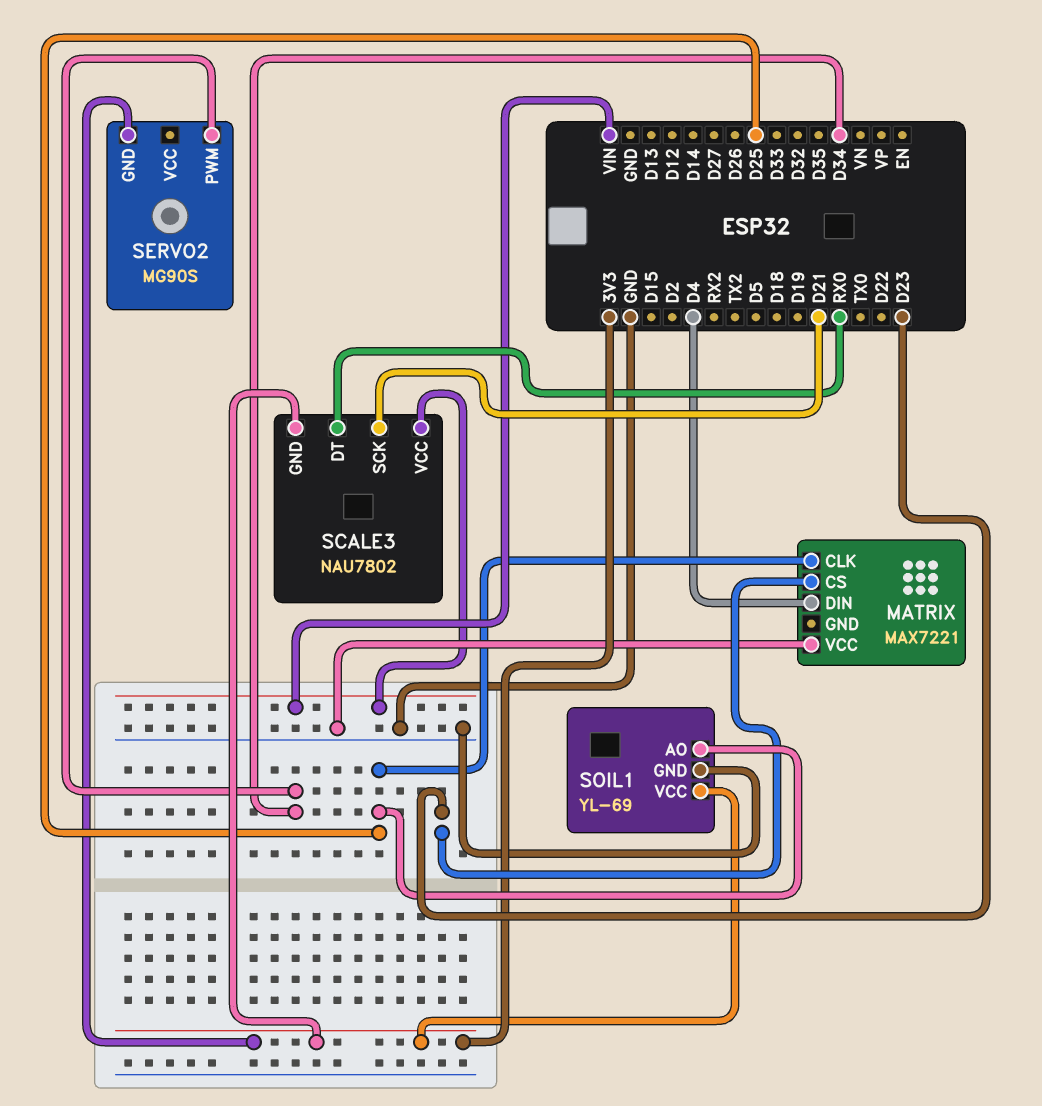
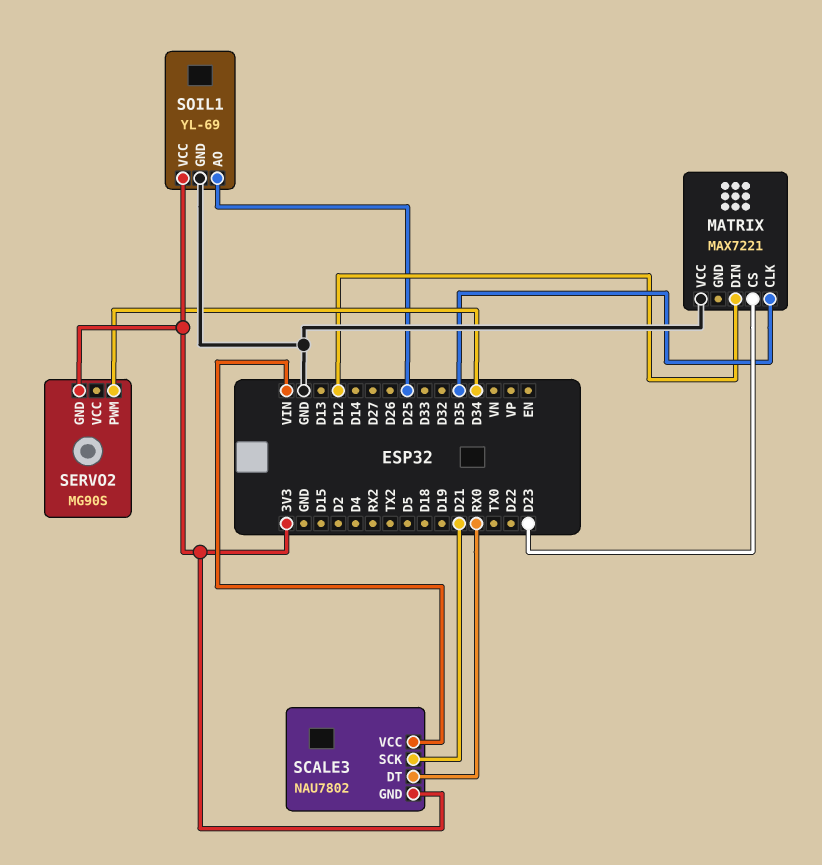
MATRIX pin CLK: D25 -> D35
MATRIX pin DIN: D4 -> D12

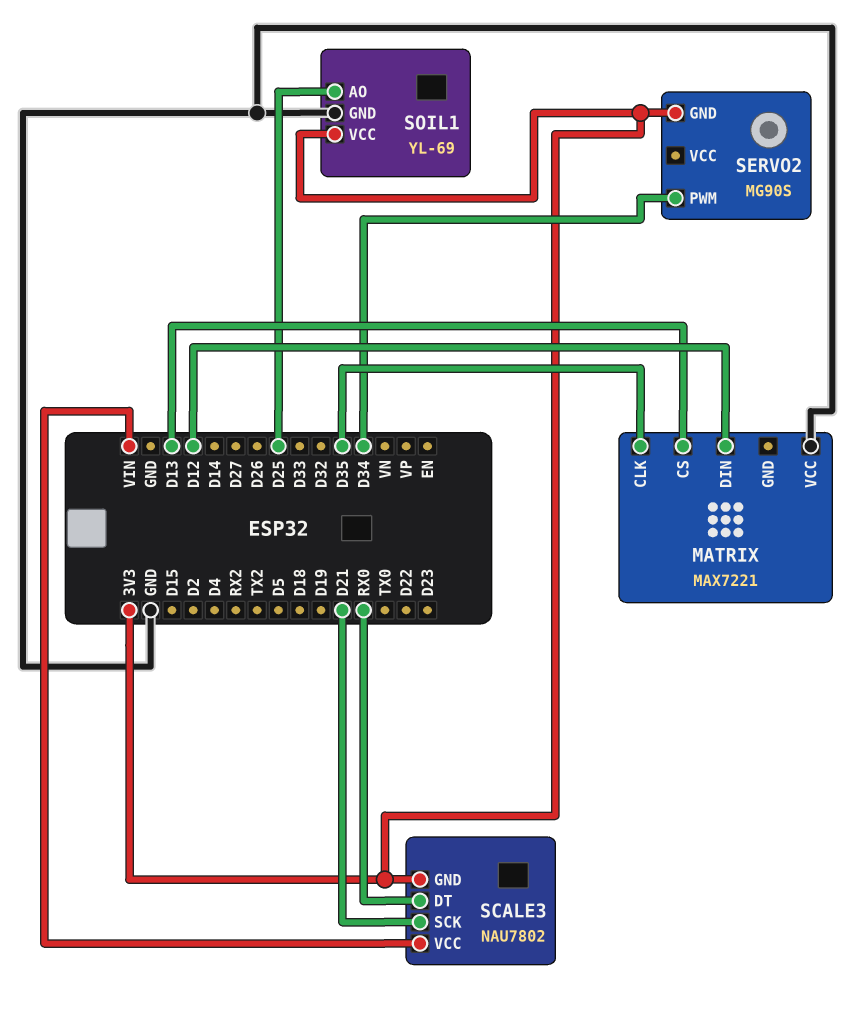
MATRIX pin CS: D23 -> D13

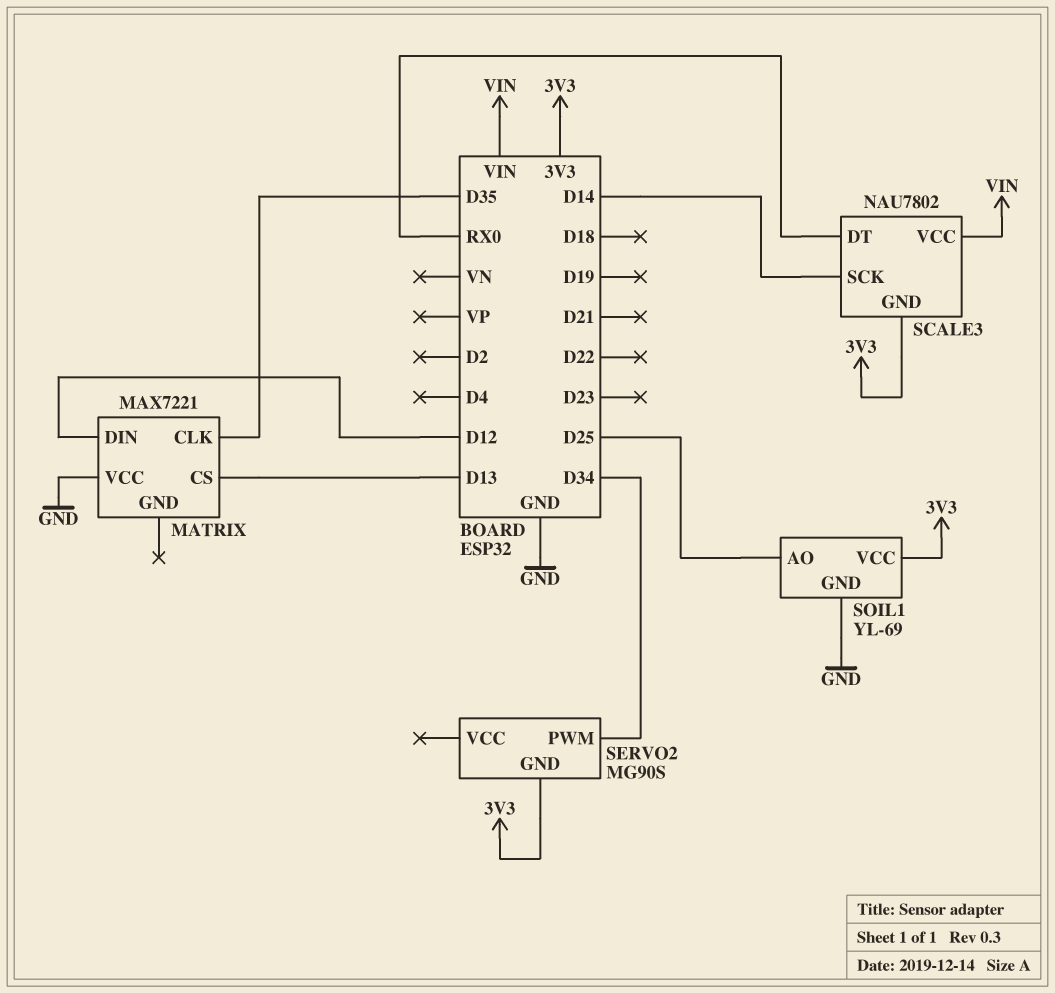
SCALE3 pin SCK: D21 -> D14

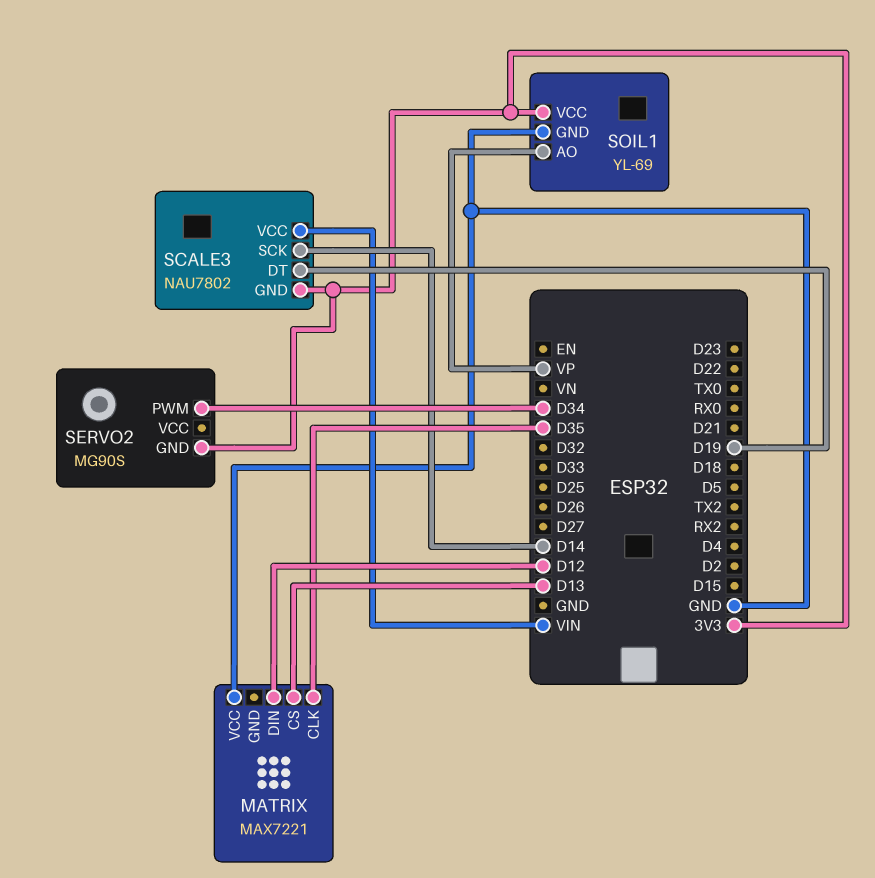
SCALE3 pin DT: RX0 -> D19
SOIL1 pin AO: D25 -> VP

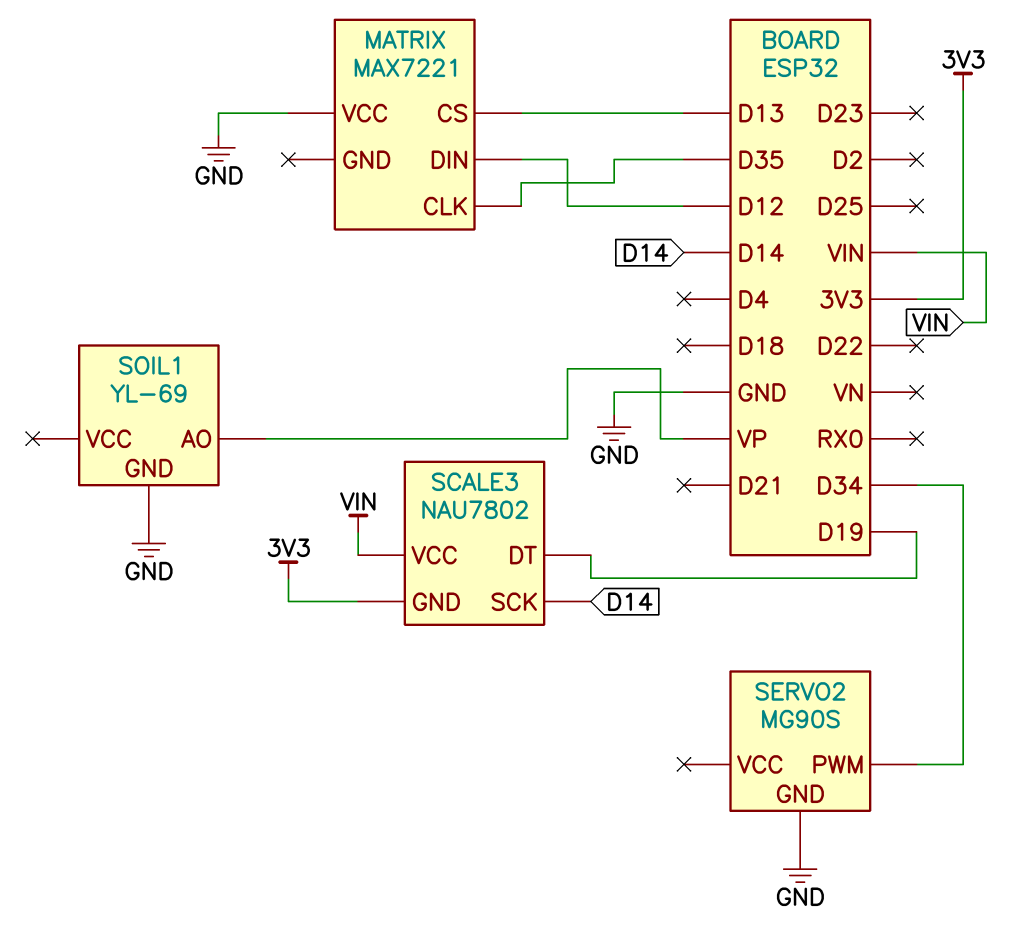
SERVO2 pin GND: 3V3 -> GND
SOIL1 pin VCC: 3V3 -> none

